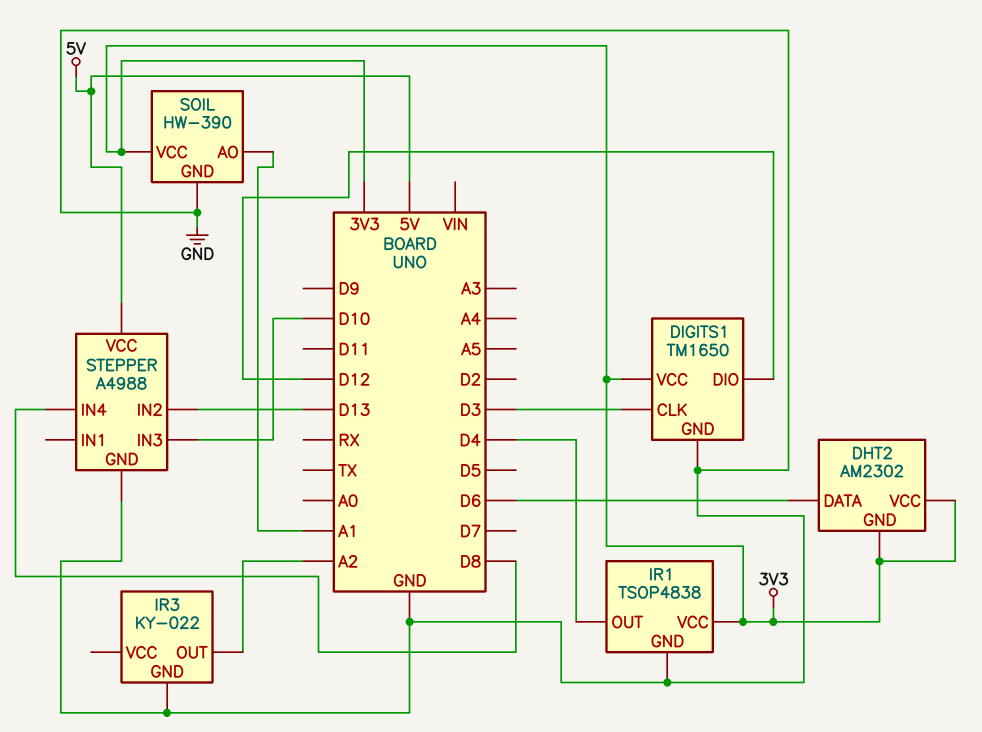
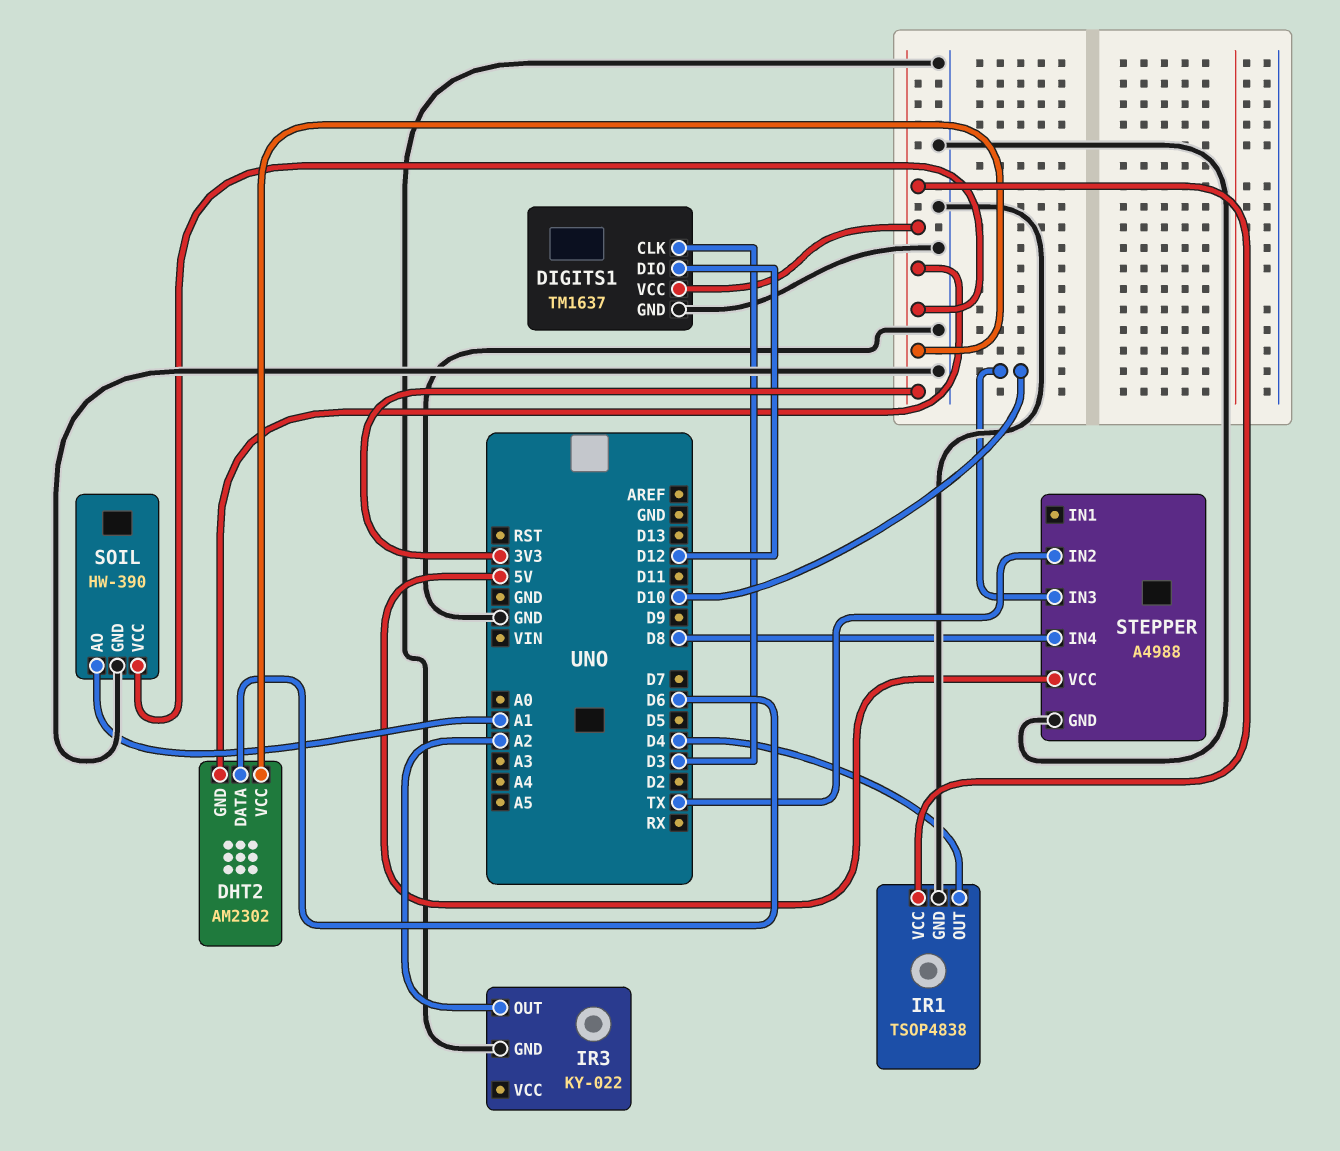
DIGITS1: TM1650 -> TM1637
STEPPER pin IN2: D13 -> TX

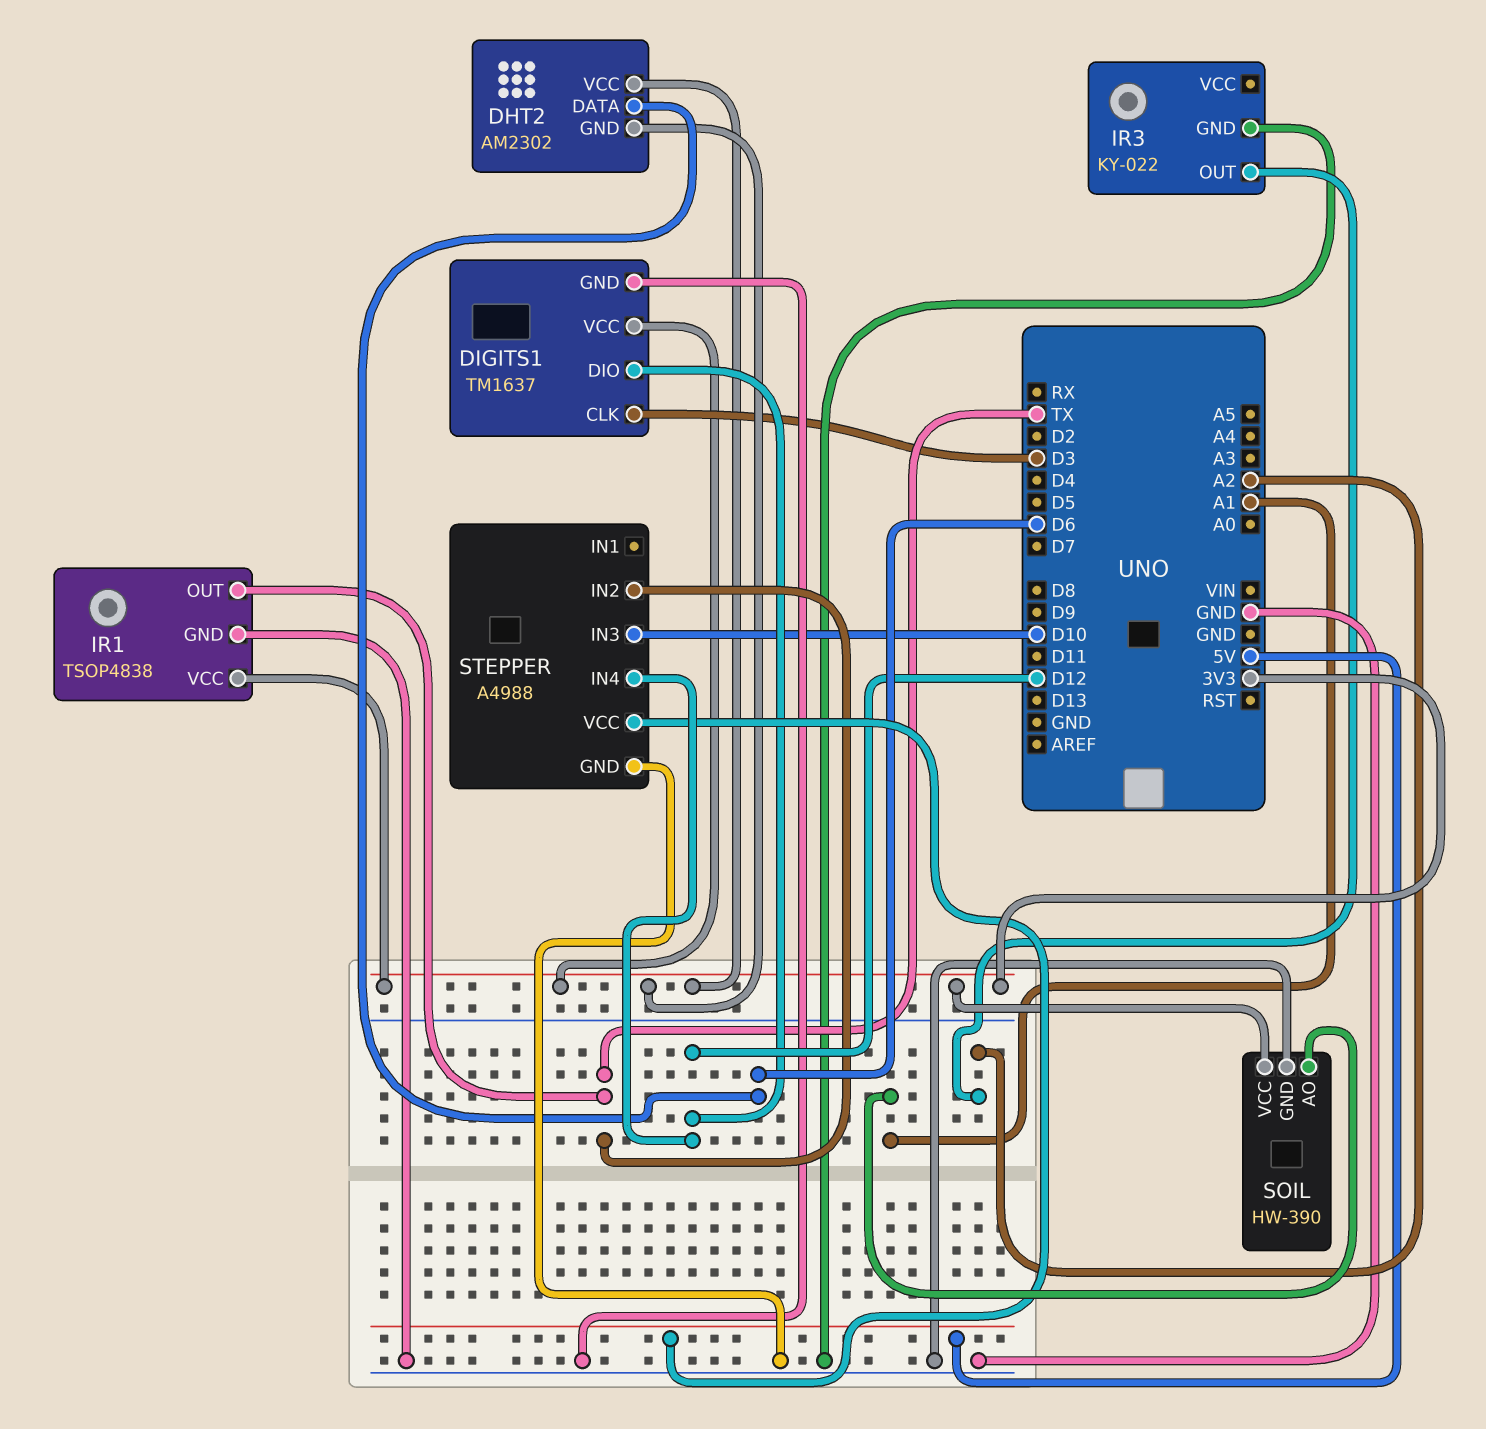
IR1 pin OUT: D4 -> TX
STEPPER pin IN4: D8 -> D12

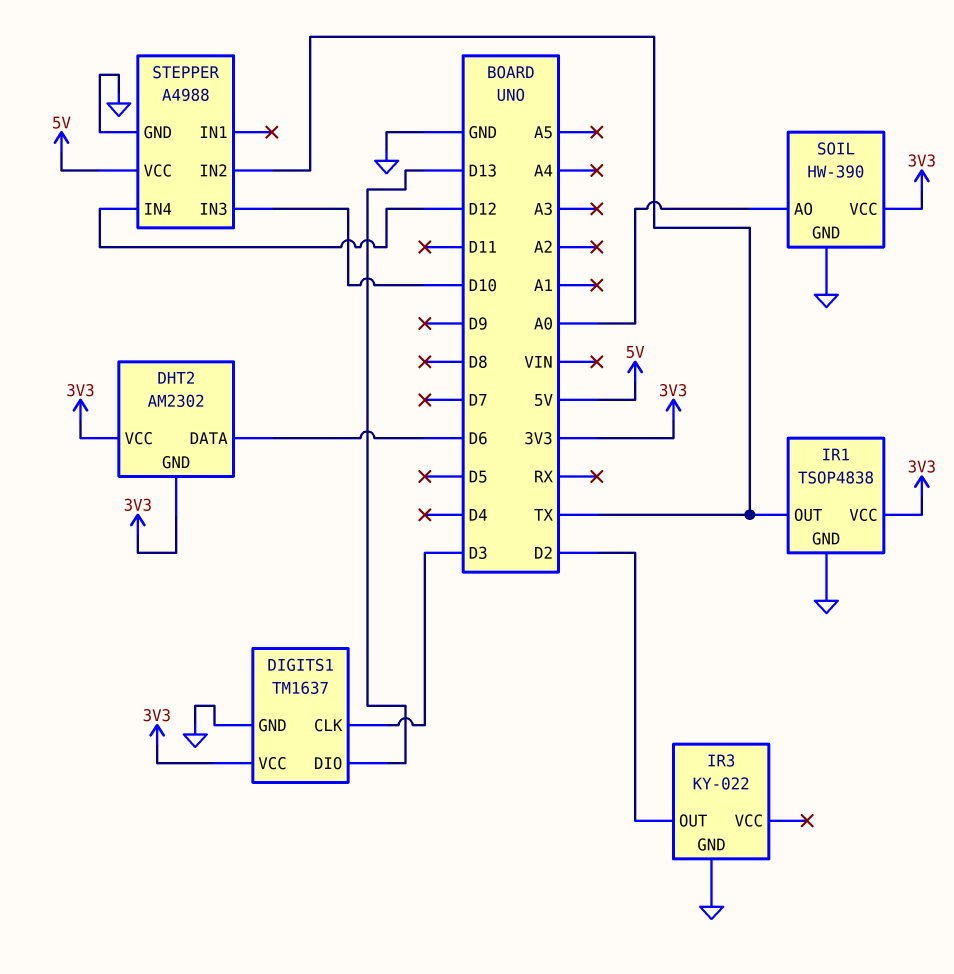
DIGITS1 pin DIO: D12 -> D13
IR3 pin OUT: A2 -> D2
SOIL pin AO: A1 -> A0

